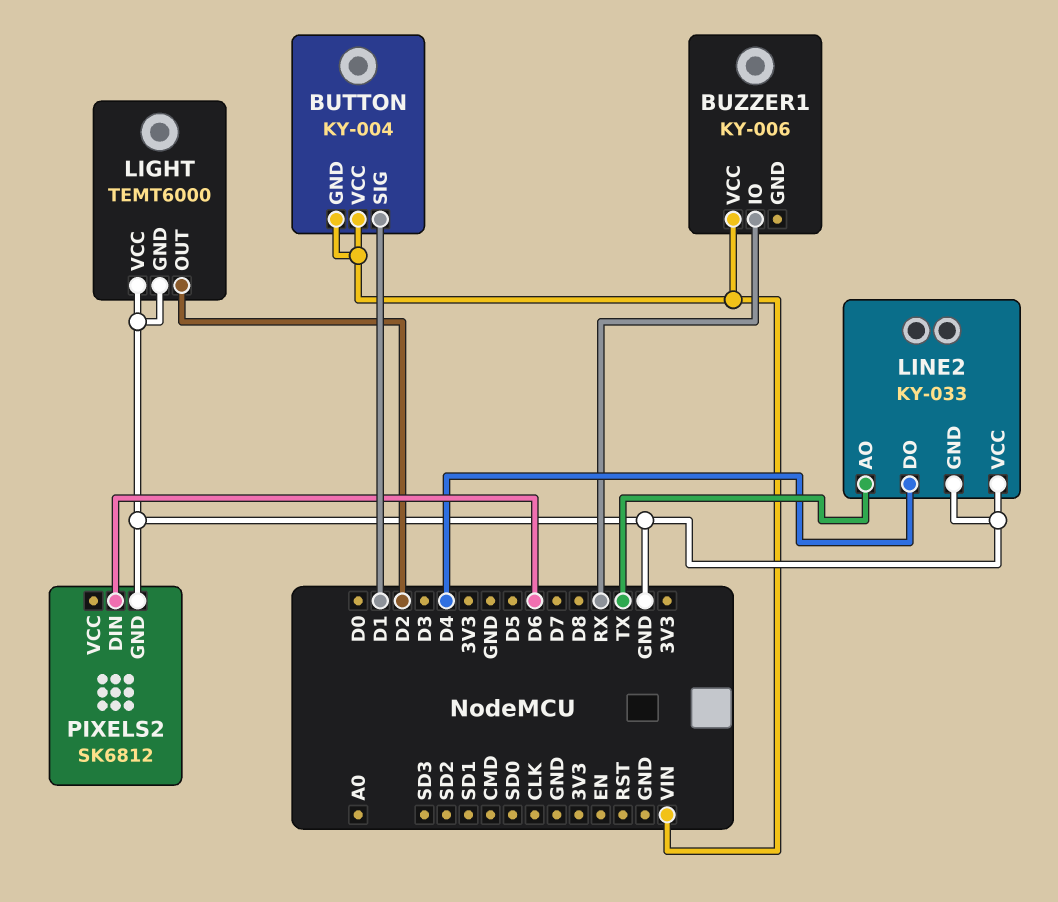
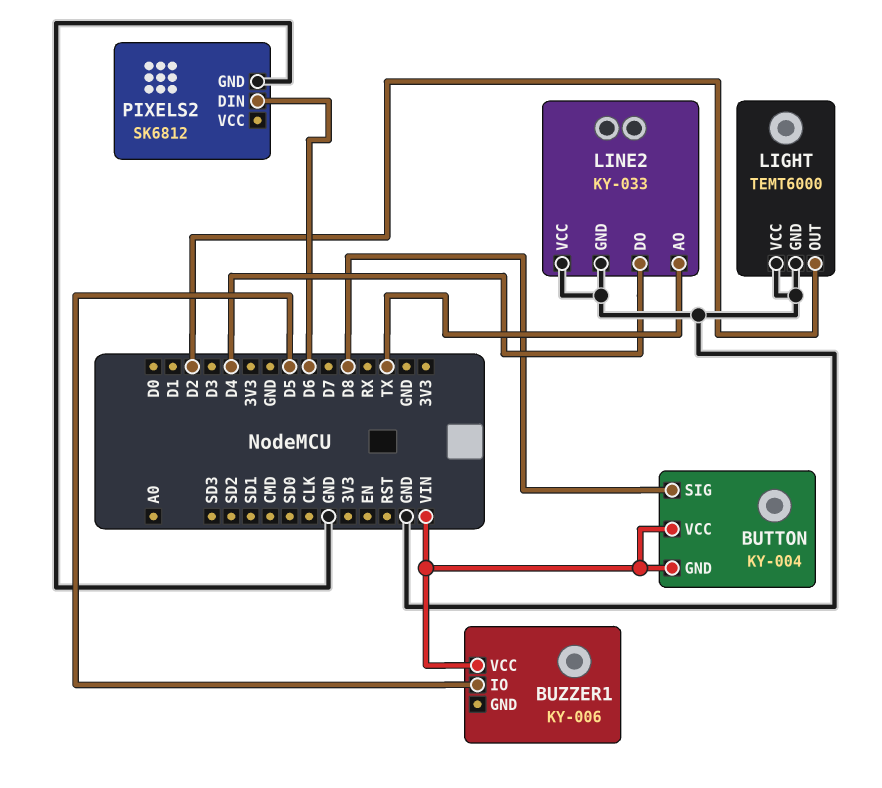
BUTTON pin SIG: D1 -> D8
BUZZER1 pin IO: RX -> D5

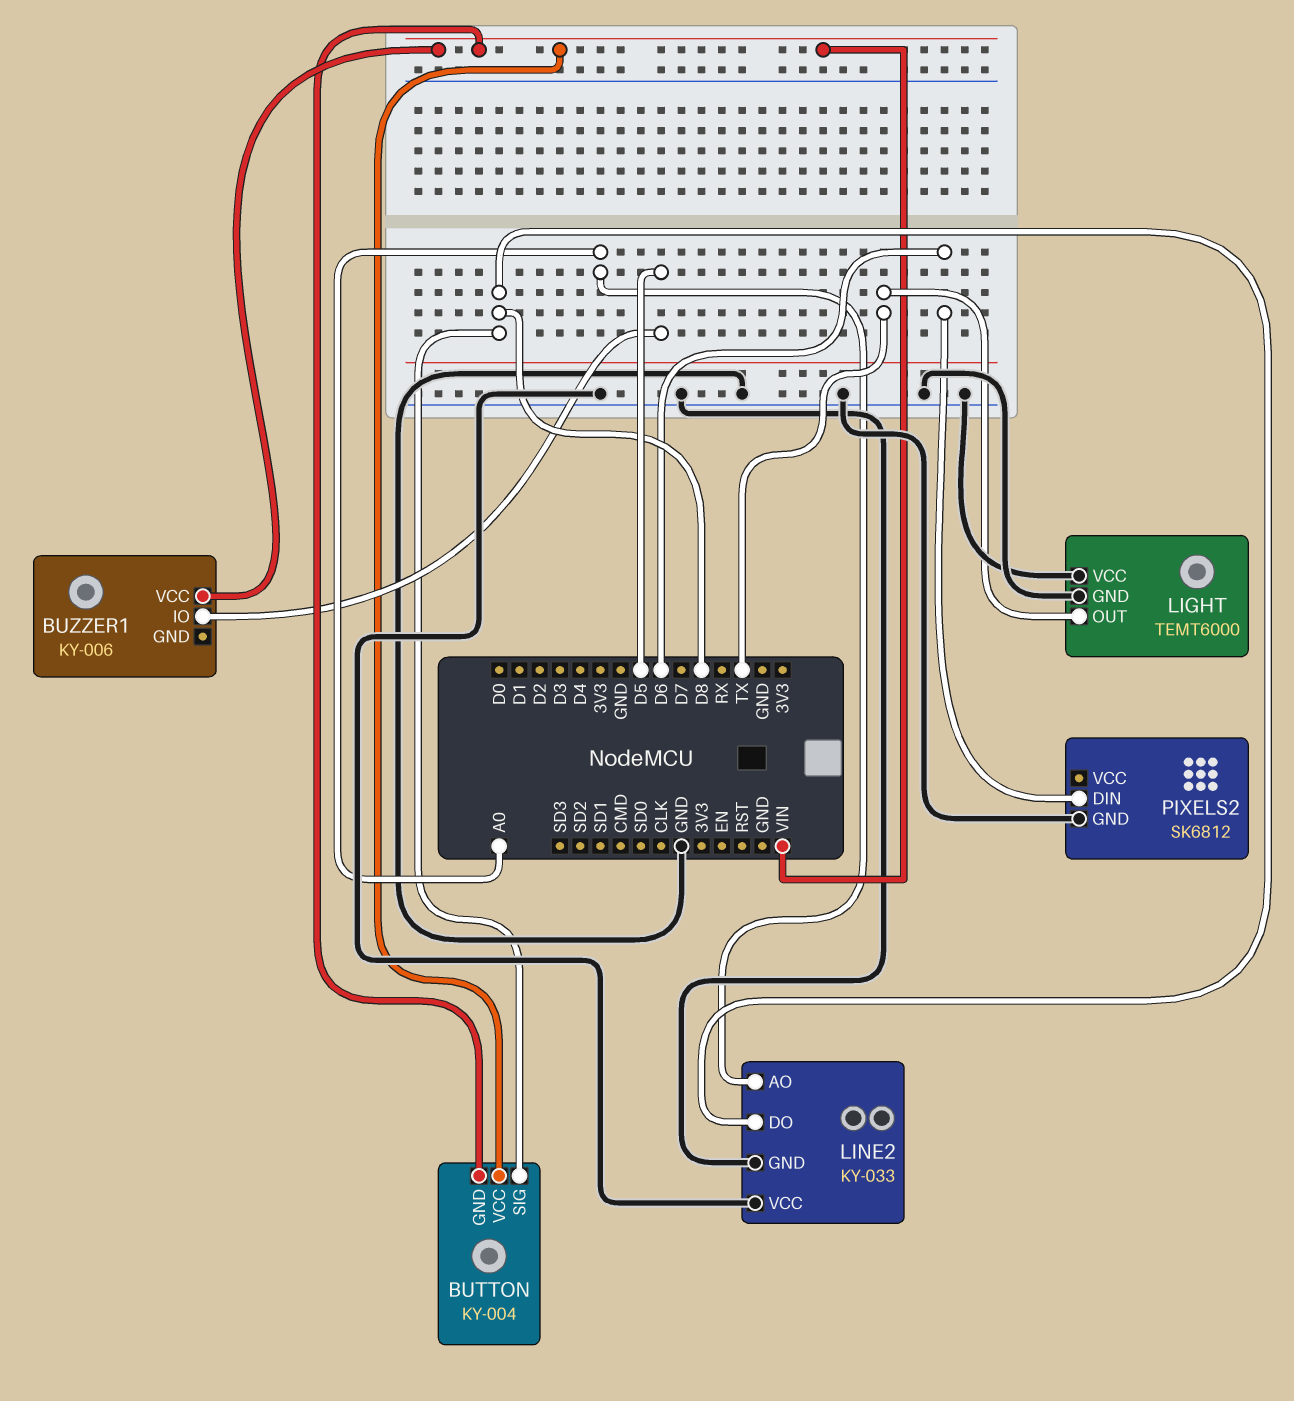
LIGHT pin OUT: D2 -> TX
LINE2 pin AO: TX -> A0
LINE2 pin DO: D4 -> D8

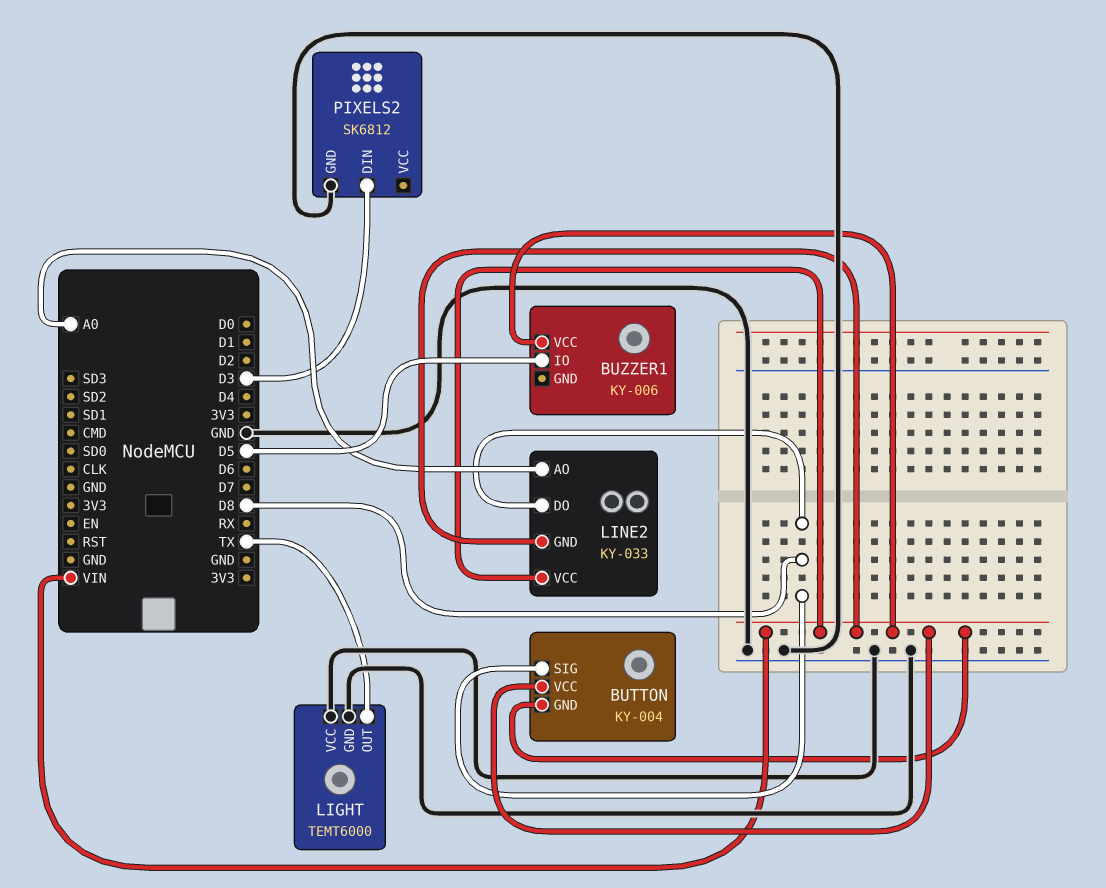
LINE2 pin GND: GND -> VIN
LINE2 pin VCC: GND -> VIN
PIXELS2 pin DIN: D6 -> D3

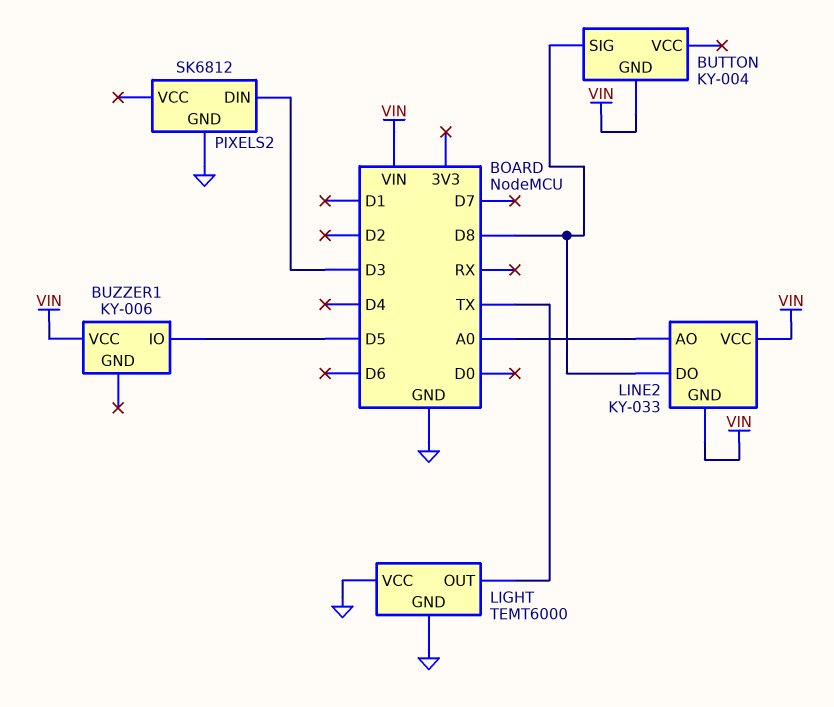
BUTTON pin VCC: VIN -> none

